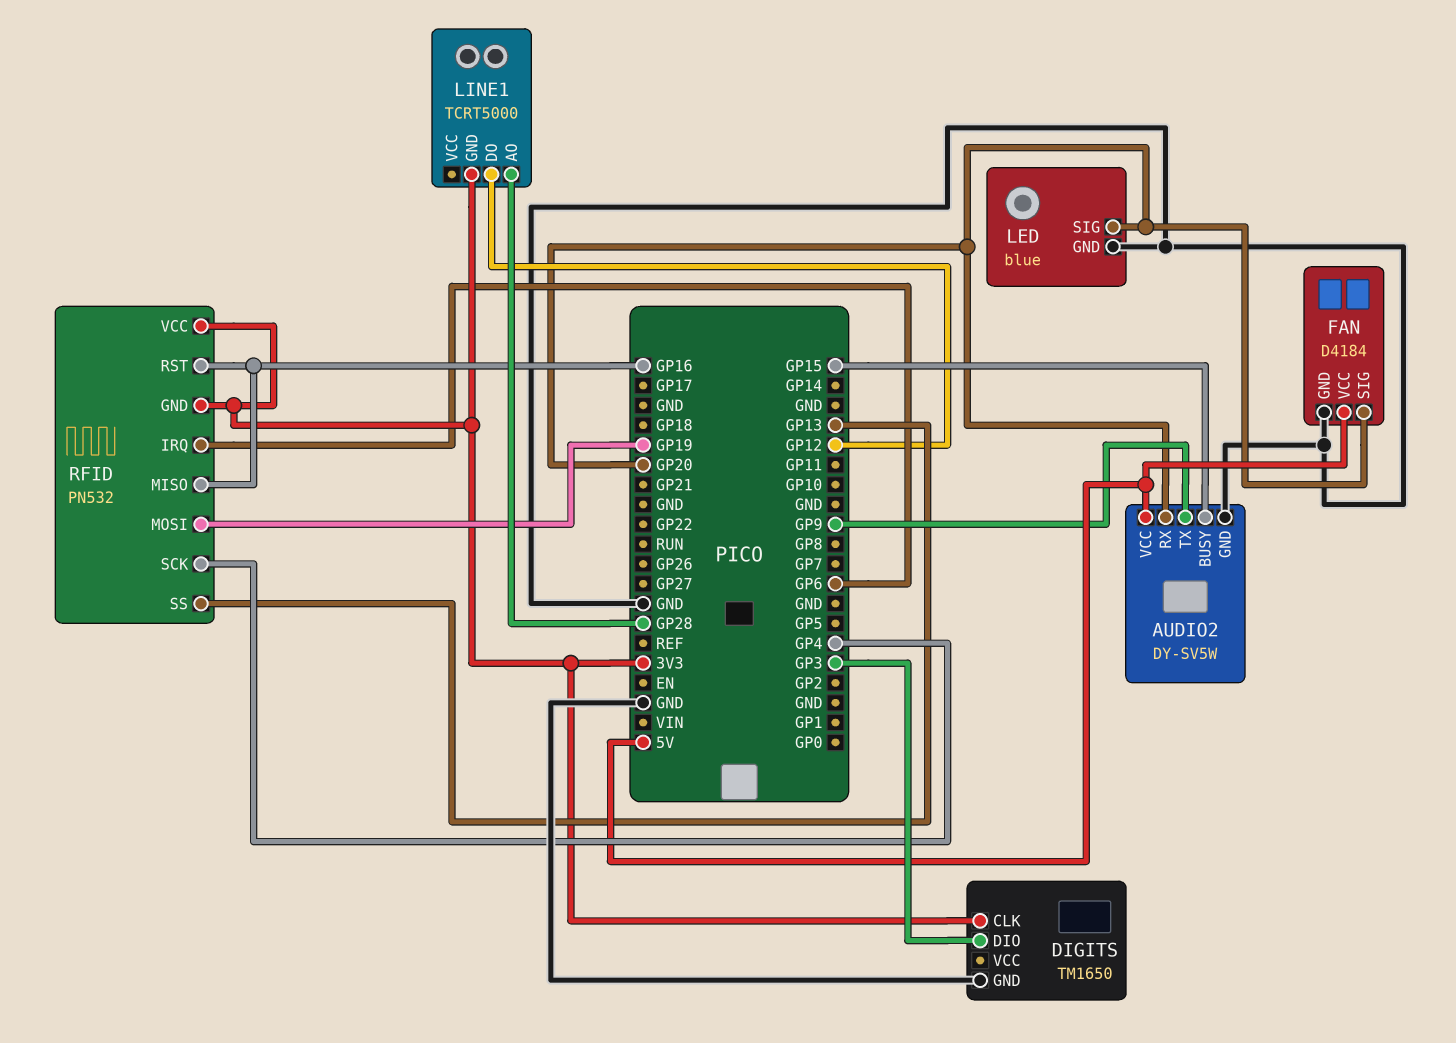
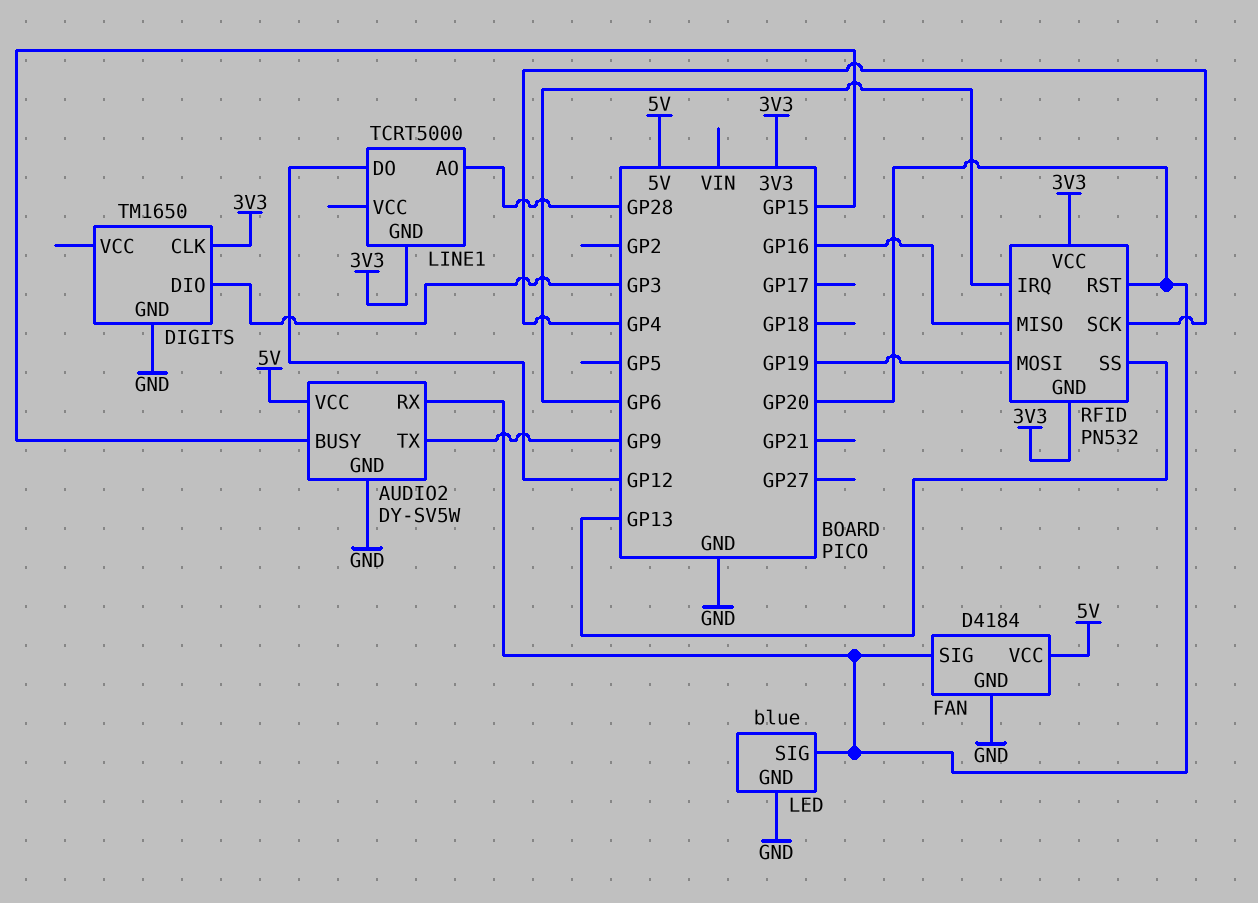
RFID pin RST: GP16 -> GP20

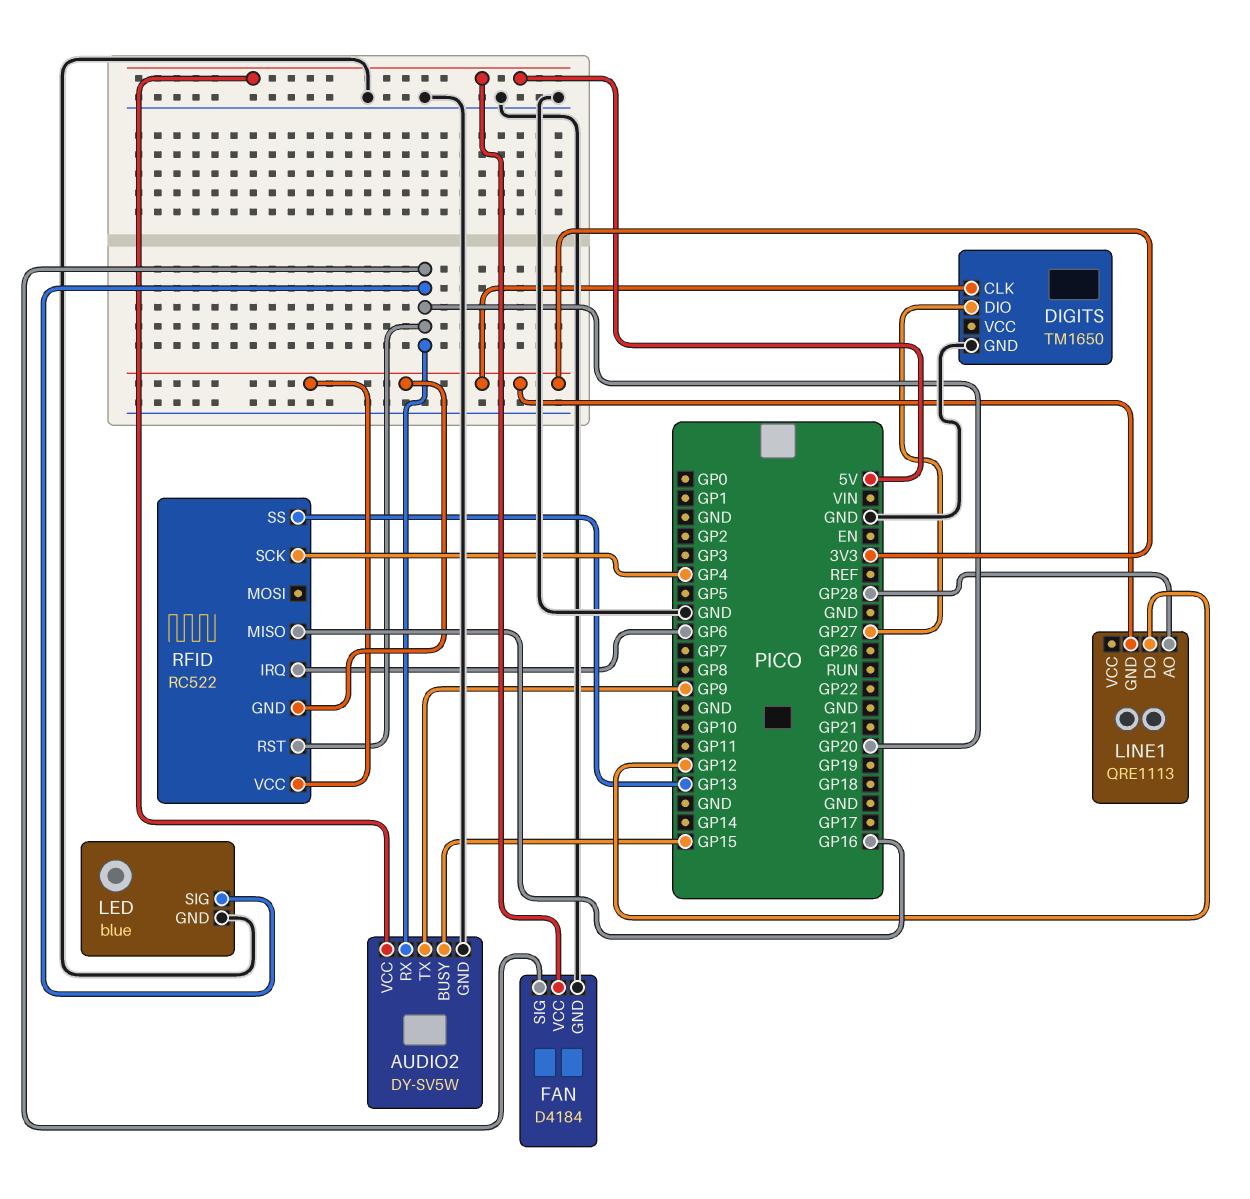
DIGITS pin DIO: GP3 -> GP27
LINE1: TCRT5000 -> QRE1113
RFID: PN532 -> RC522
RFID pin MOSI: GP19 -> none

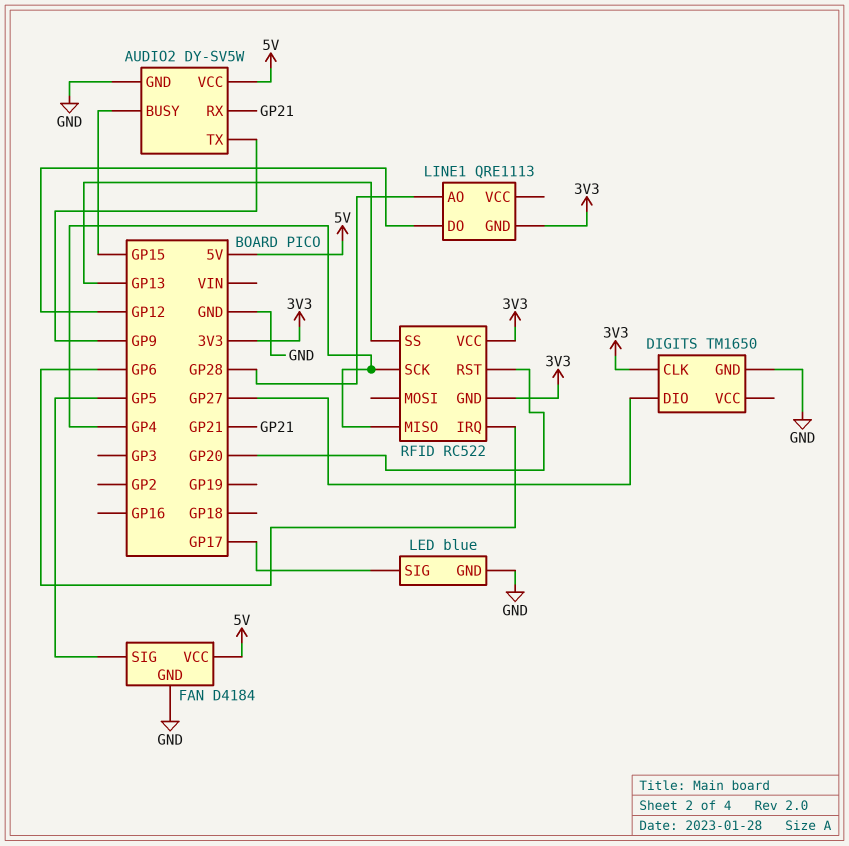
AUDIO2 pin RX: GP20 -> GP21
FAN pin SIG: GP20 -> GP5
LED pin SIG: GP20 -> GP17
RFID pin MISO: GP16 -> GP4

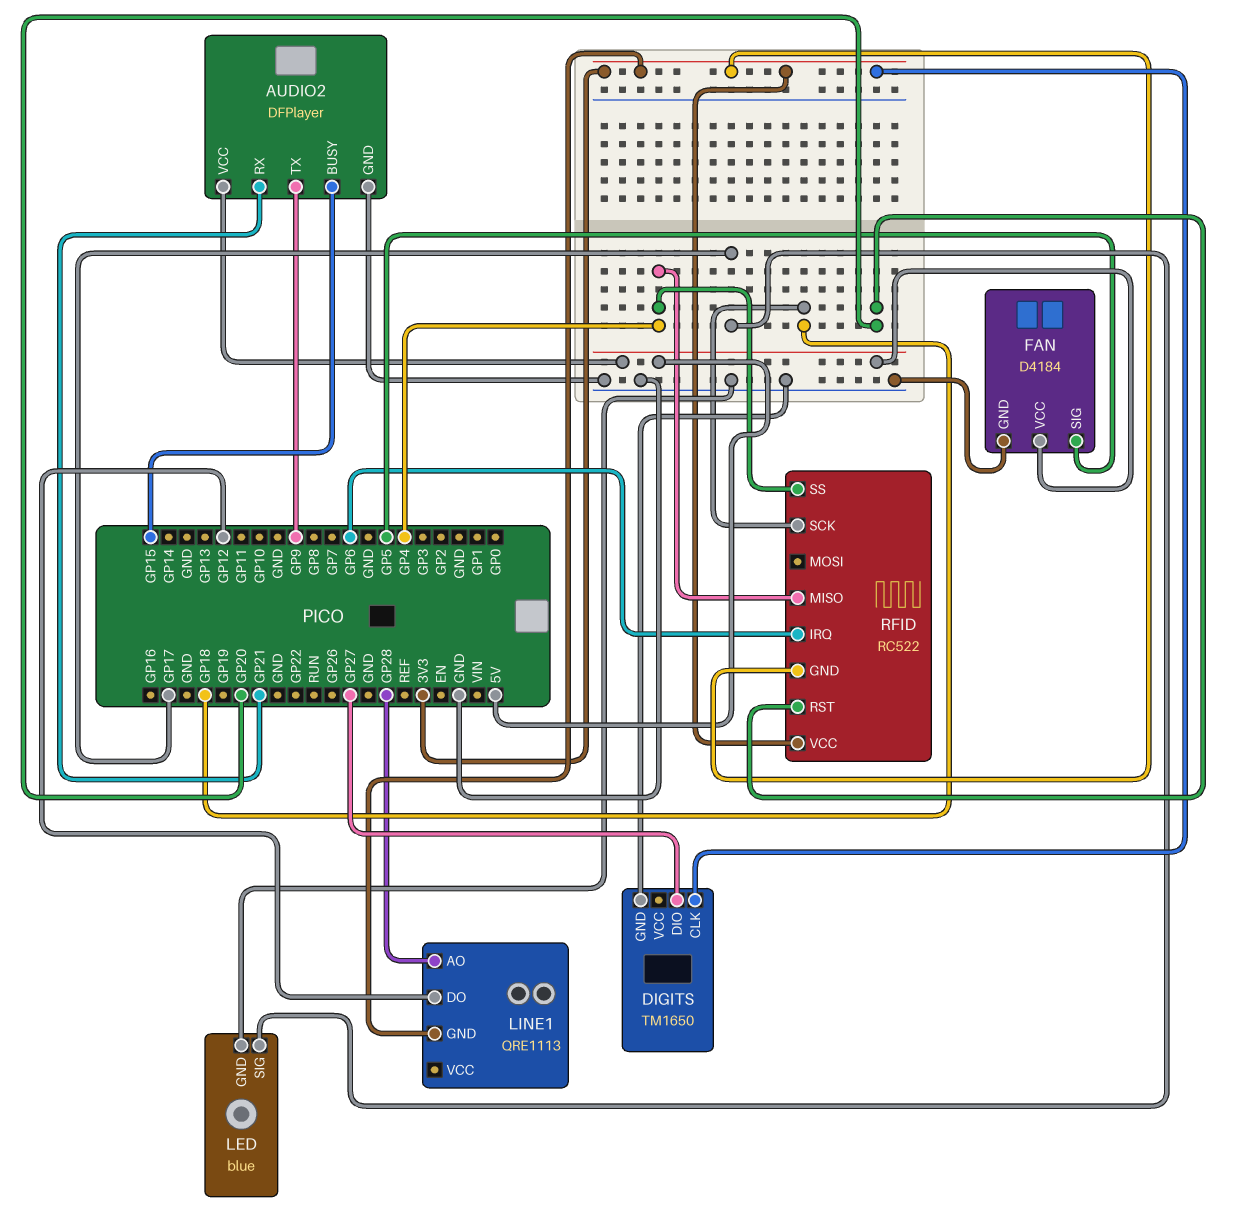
AUDIO2: DY-SV5W -> DFPlayer
RFID pin SCK: GP4 -> GP18
RFID pin SS: GP13 -> GP4

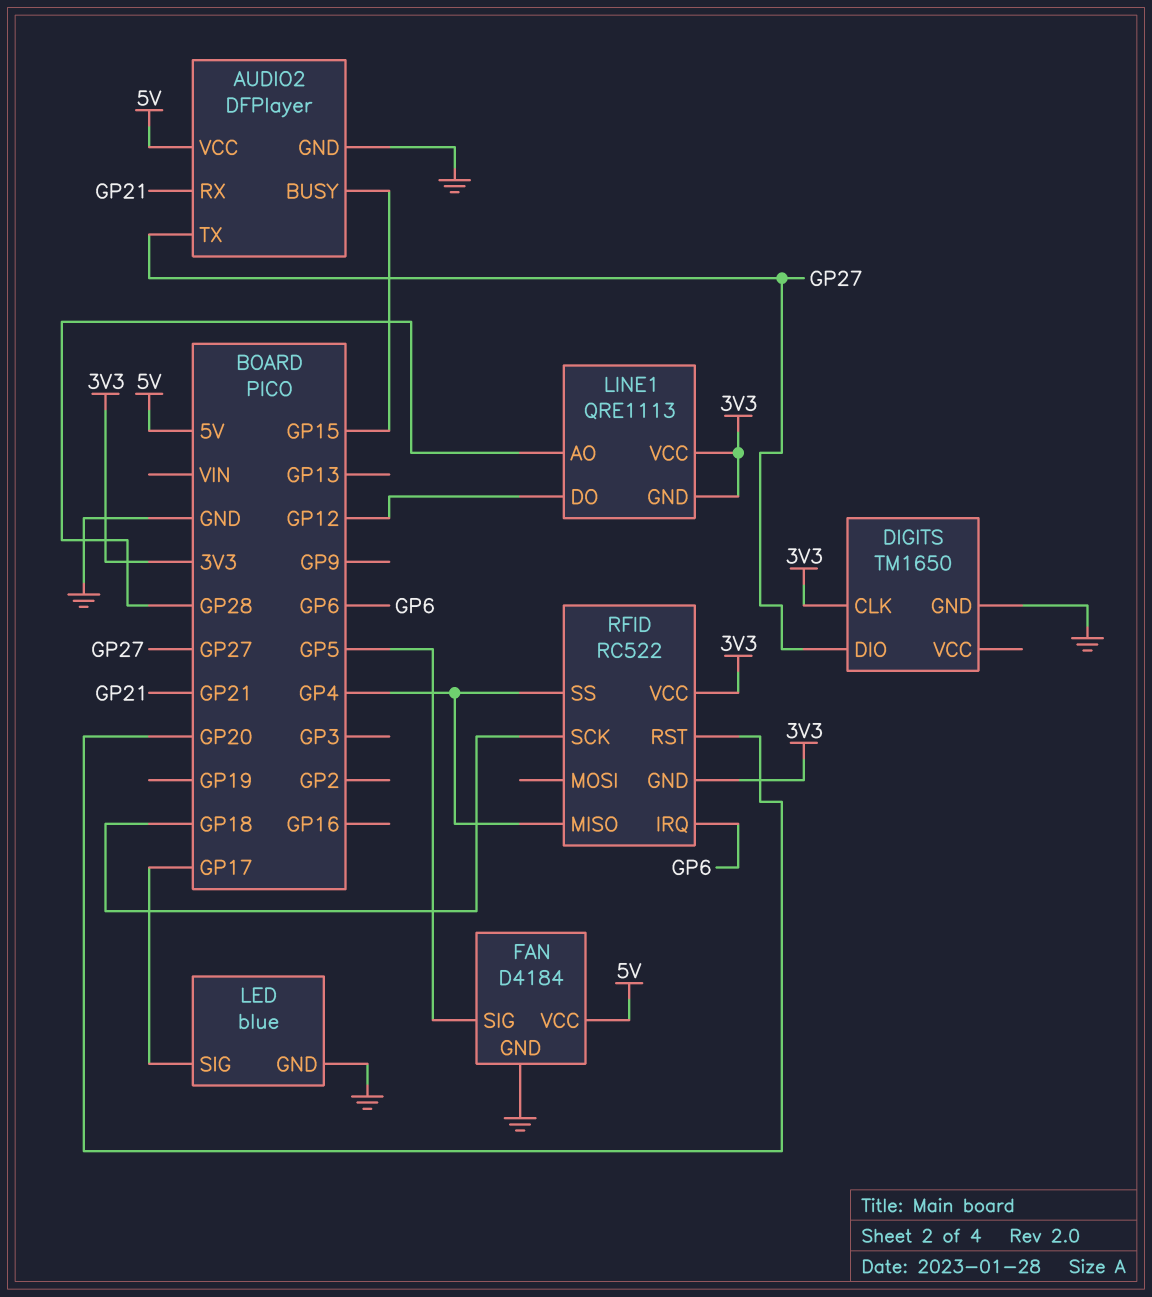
AUDIO2 pin TX: GP9 -> GP27
LINE1 pin VCC: none -> 3V3

